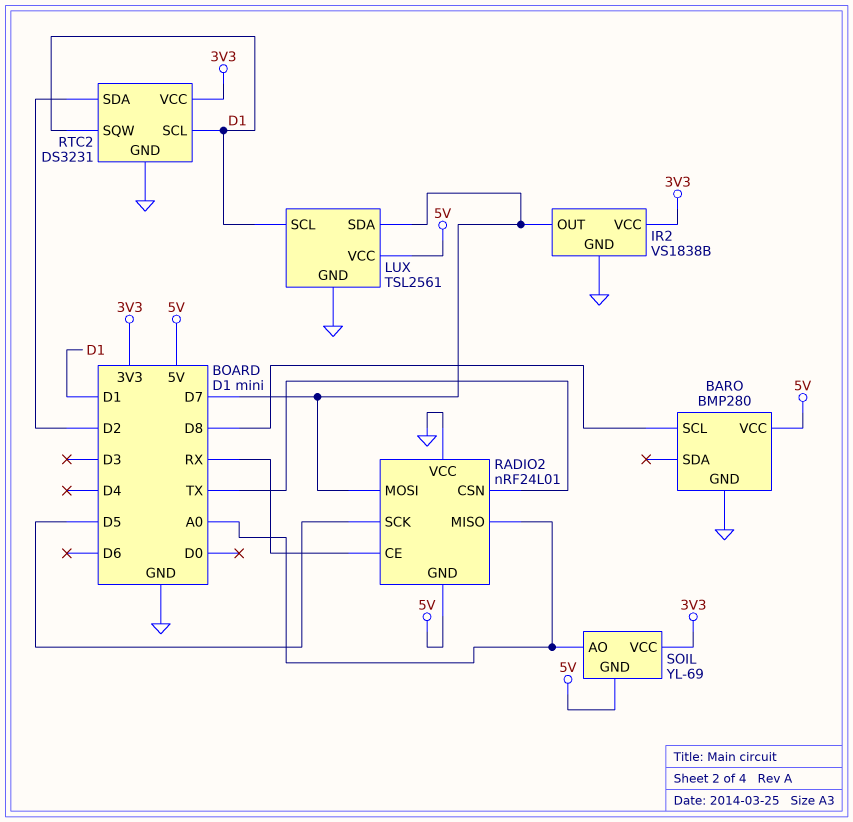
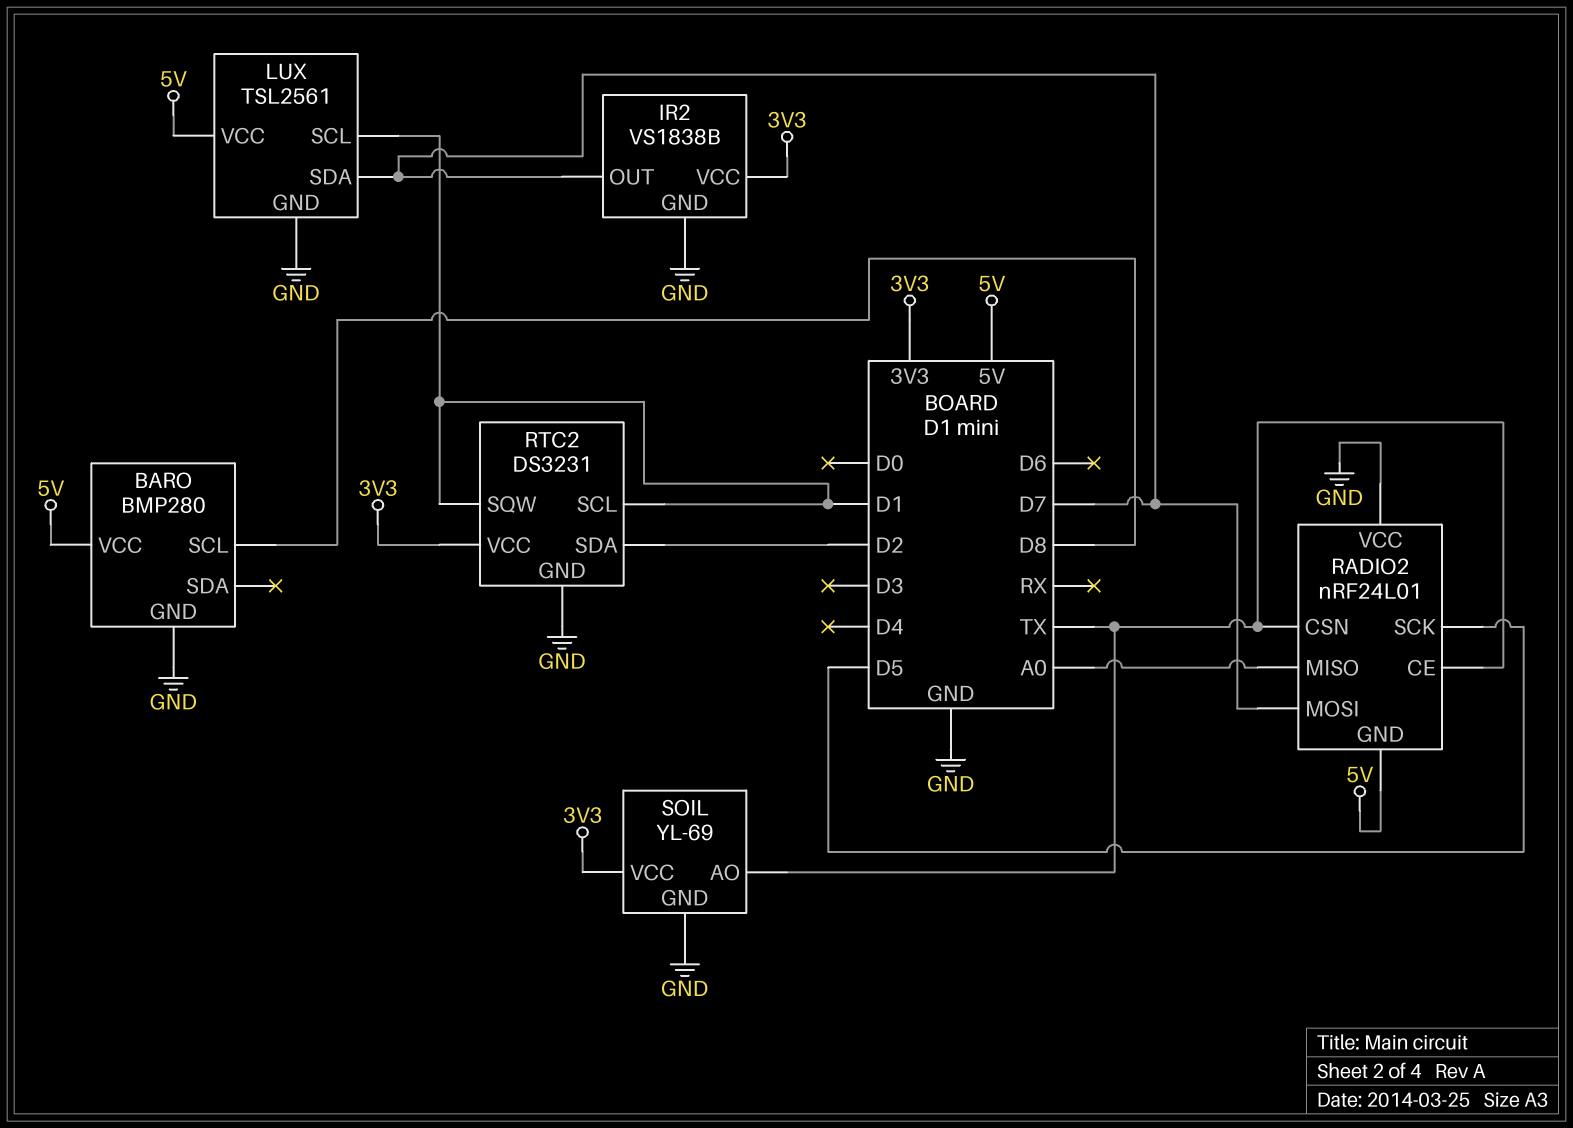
RADIO2 pin CE: RX -> TX
SOIL pin AO: A0 -> TX
SOIL pin GND: 5V -> GND

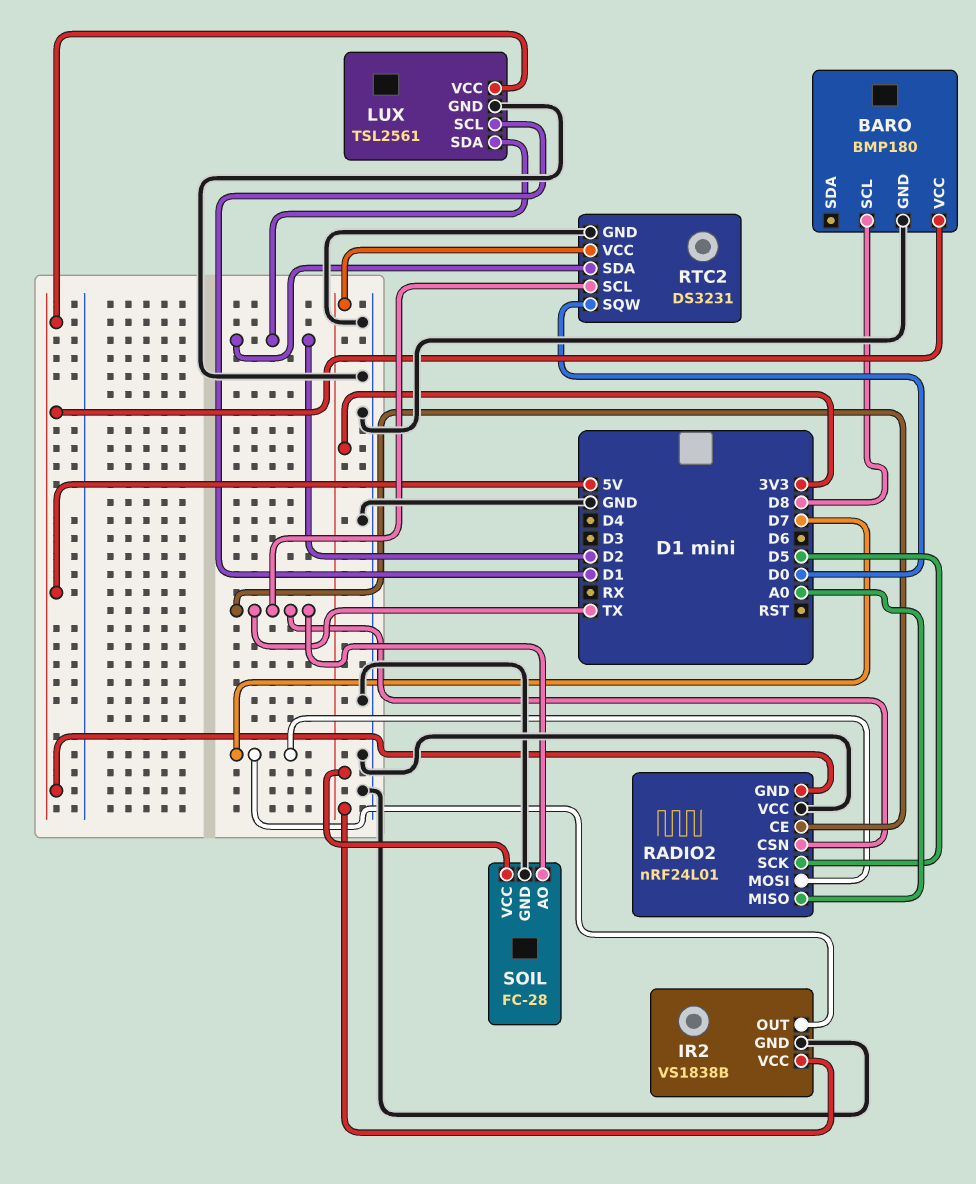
BARO: BMP280 -> BMP180
LUX pin SDA: D7 -> D2
RTC2 pin SCL: D1 -> TX
RTC2 pin SQW: D1 -> D0
SOIL: YL-69 -> FC-28

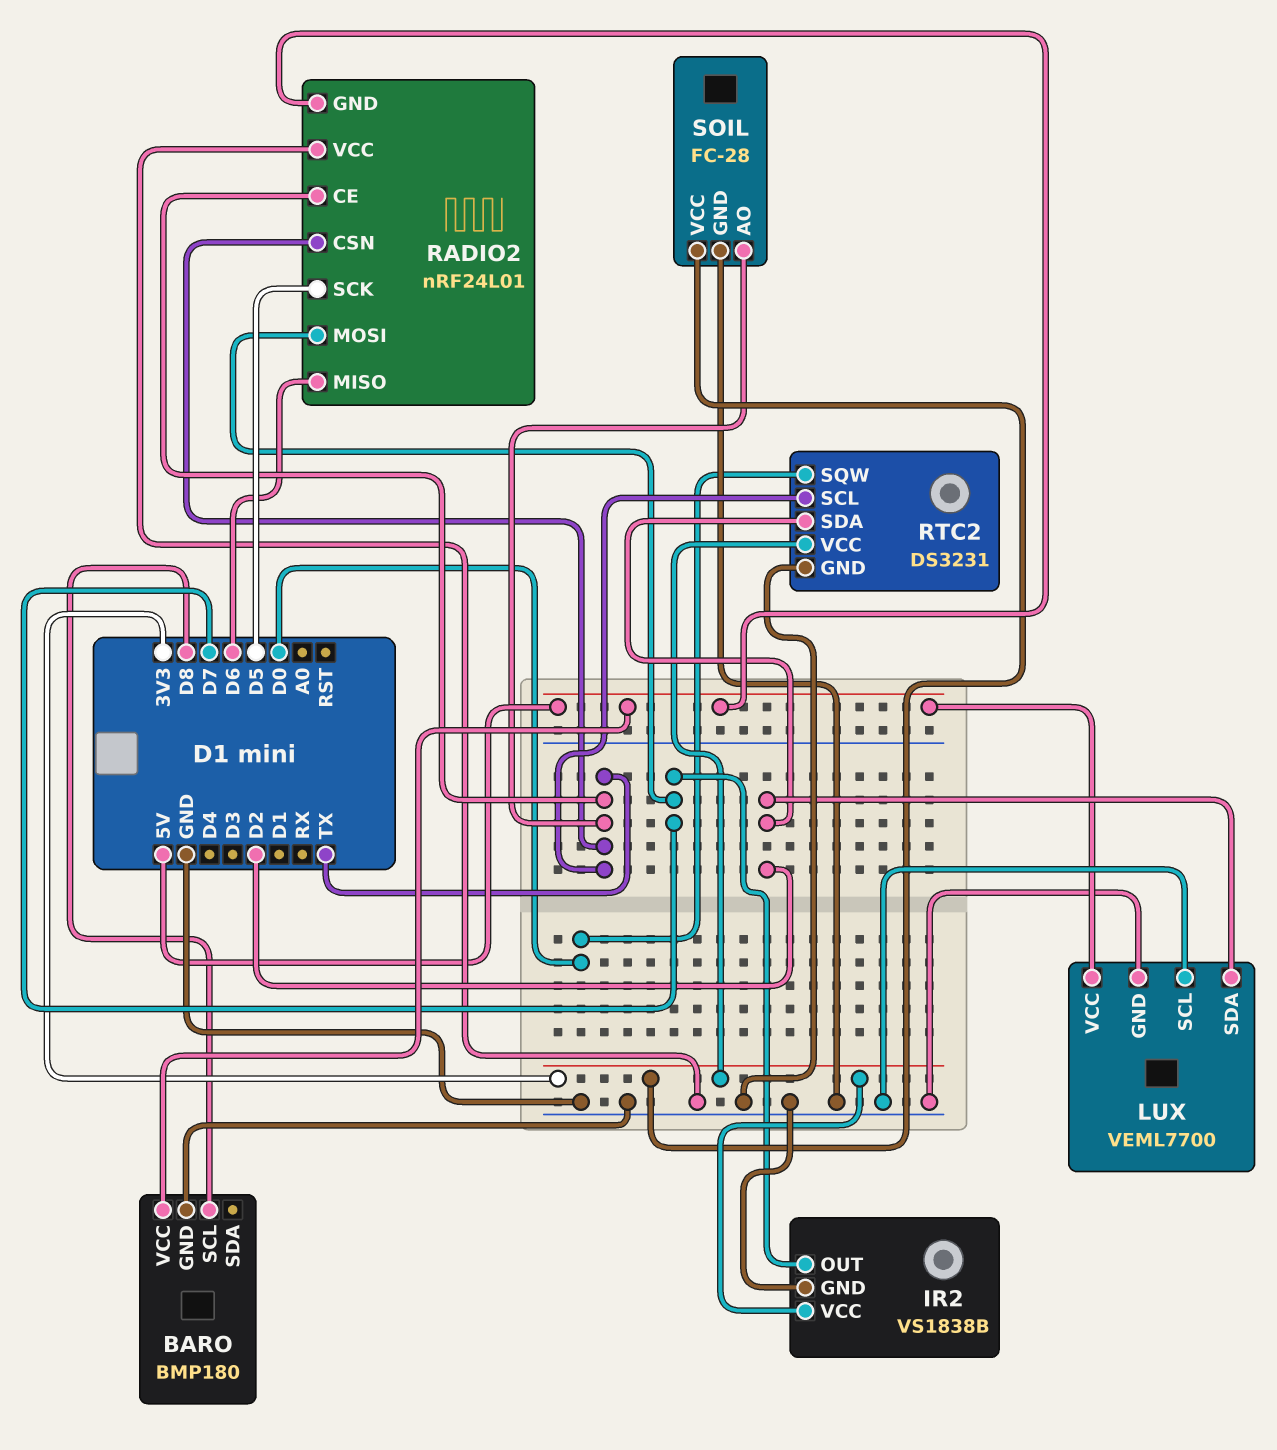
LUX: TSL2561 -> VEML7700
LUX pin SCL: D1 -> GND
RADIO2 pin MISO: A0 -> D6

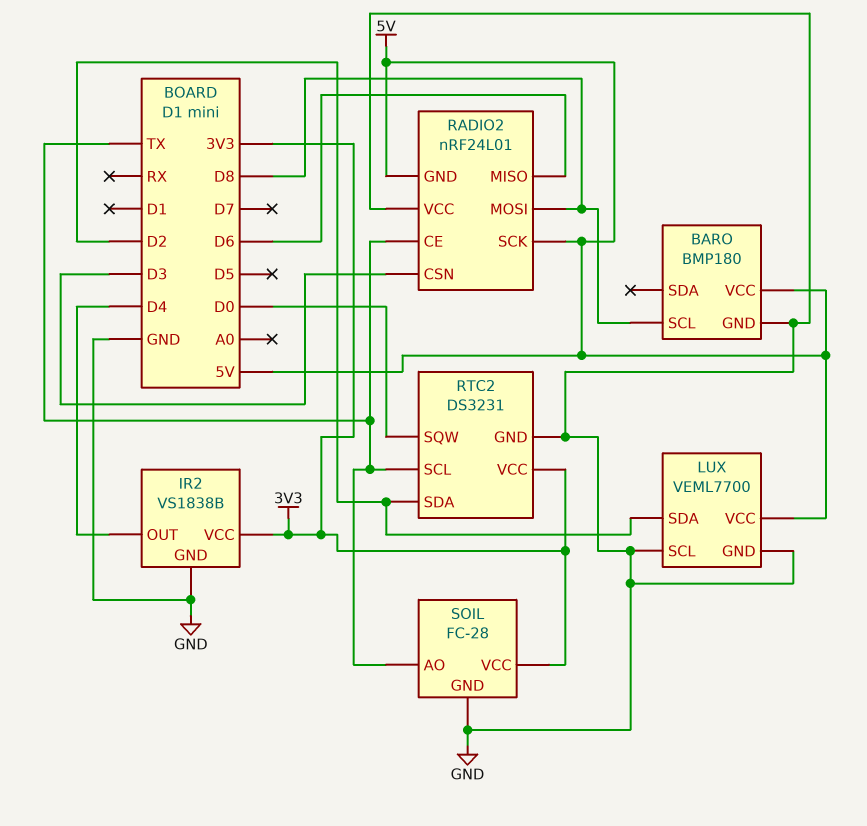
IR2 pin OUT: D7 -> D4
RADIO2 pin CSN: TX -> D3
RADIO2 pin MOSI: D7 -> D8
RADIO2 pin SCK: D5 -> 5V

